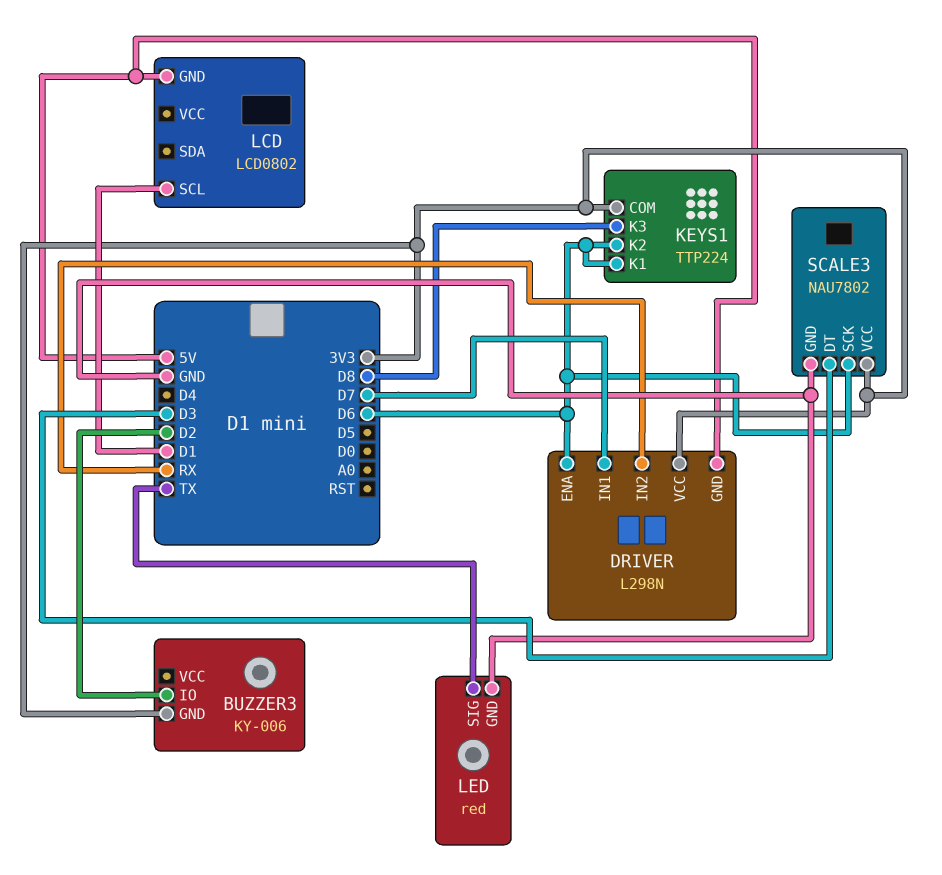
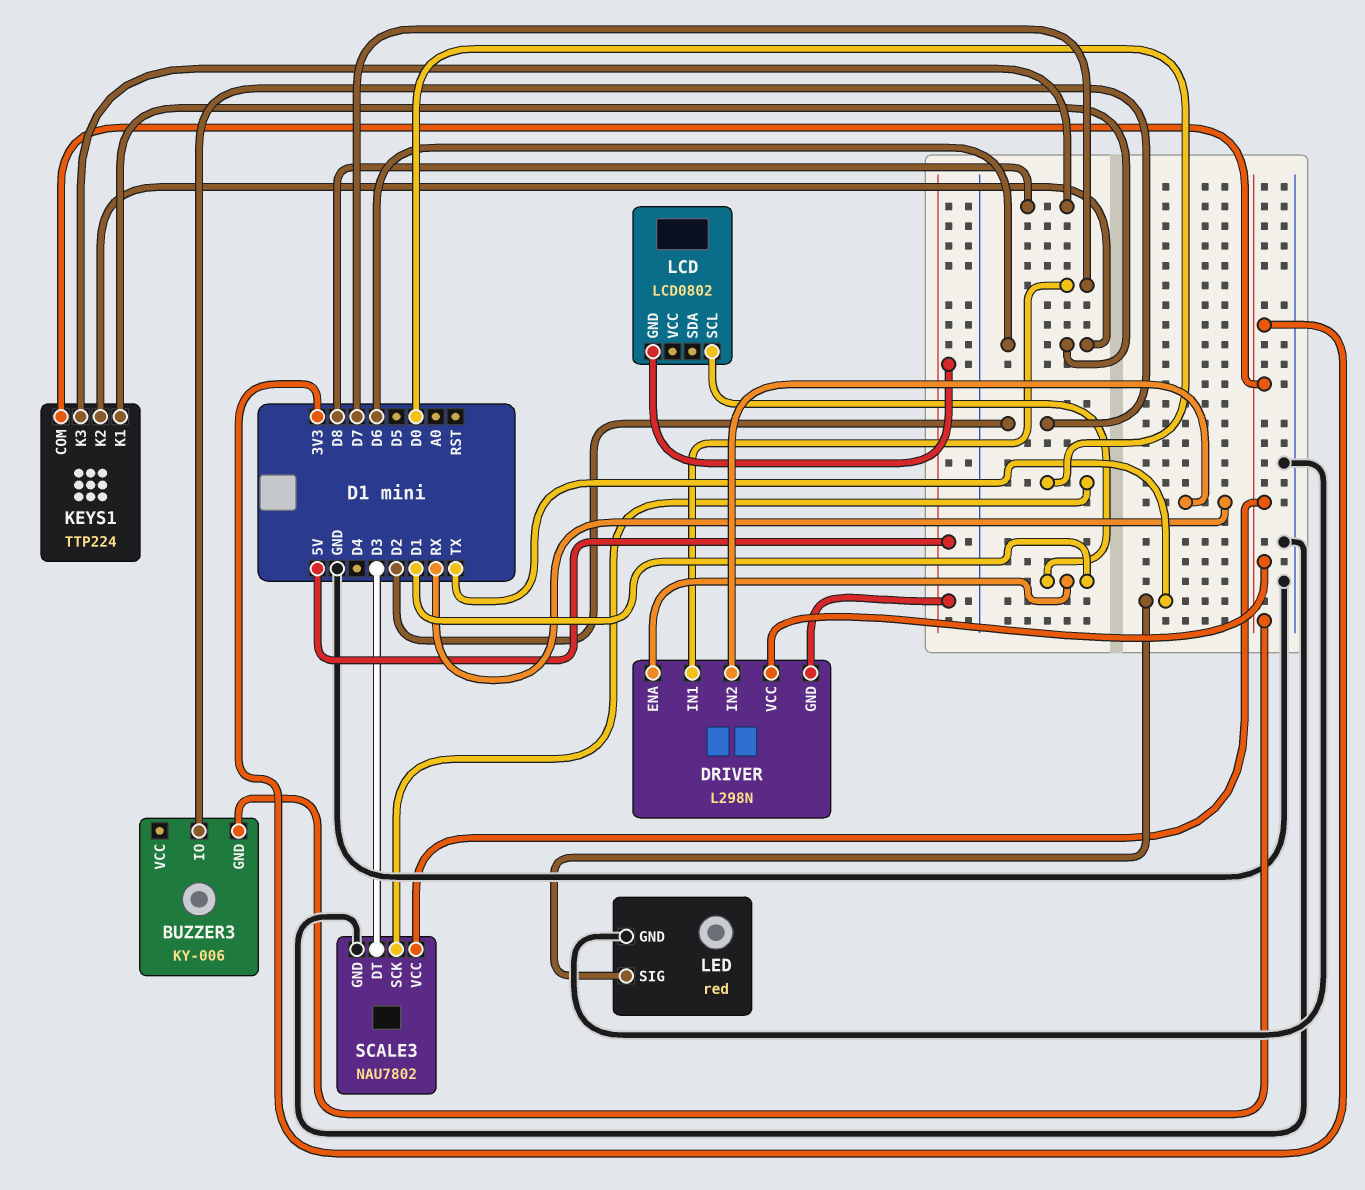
DRIVER pin ENA: D6 -> D1
SCALE3 pin SCK: D6 -> D0

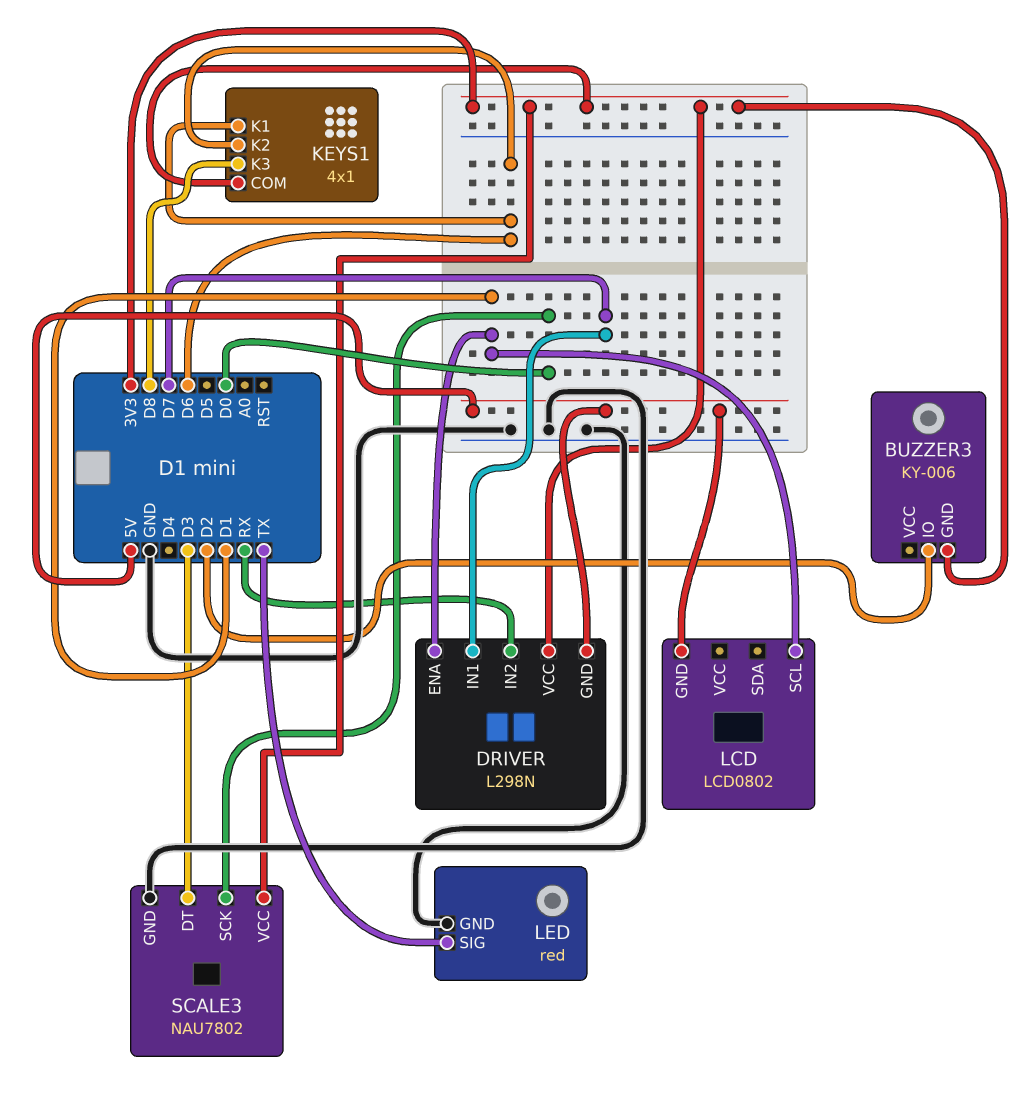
KEYS1: TTP224 -> 4x1

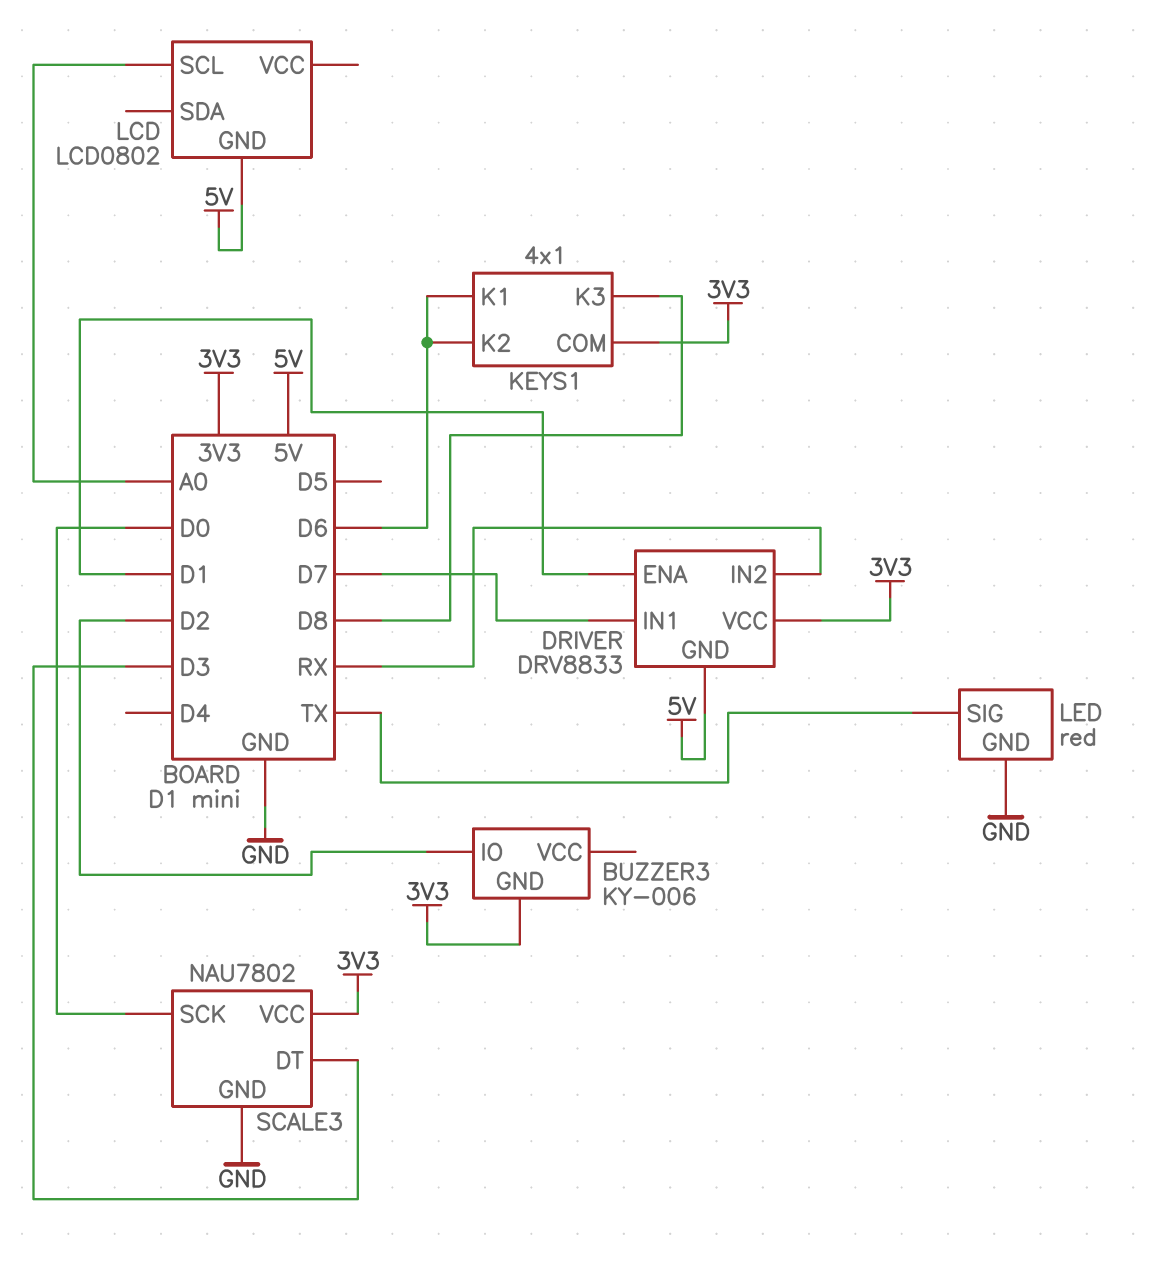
DRIVER: L298N -> DRV8833
LCD pin SCL: D1 -> A0

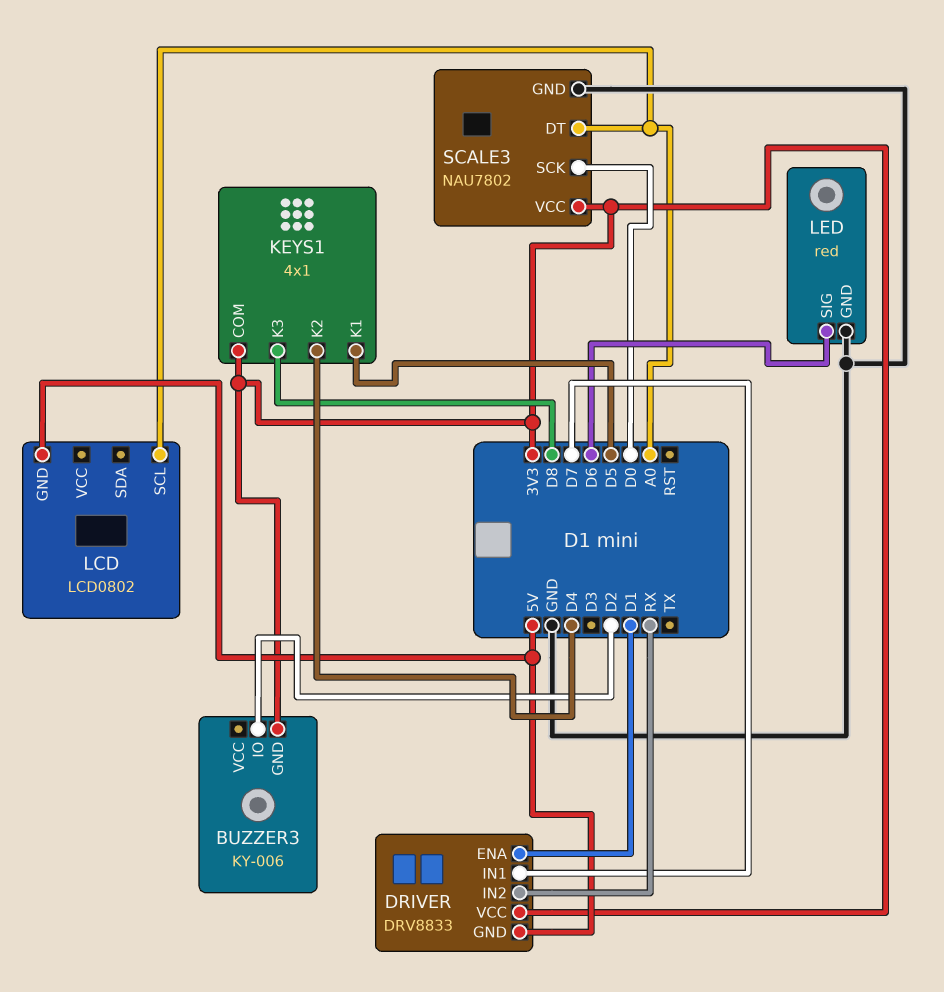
KEYS1 pin K1: D6 -> D5
KEYS1 pin K2: D6 -> D4
LED pin SIG: TX -> D6
SCALE3 pin DT: D3 -> A0

